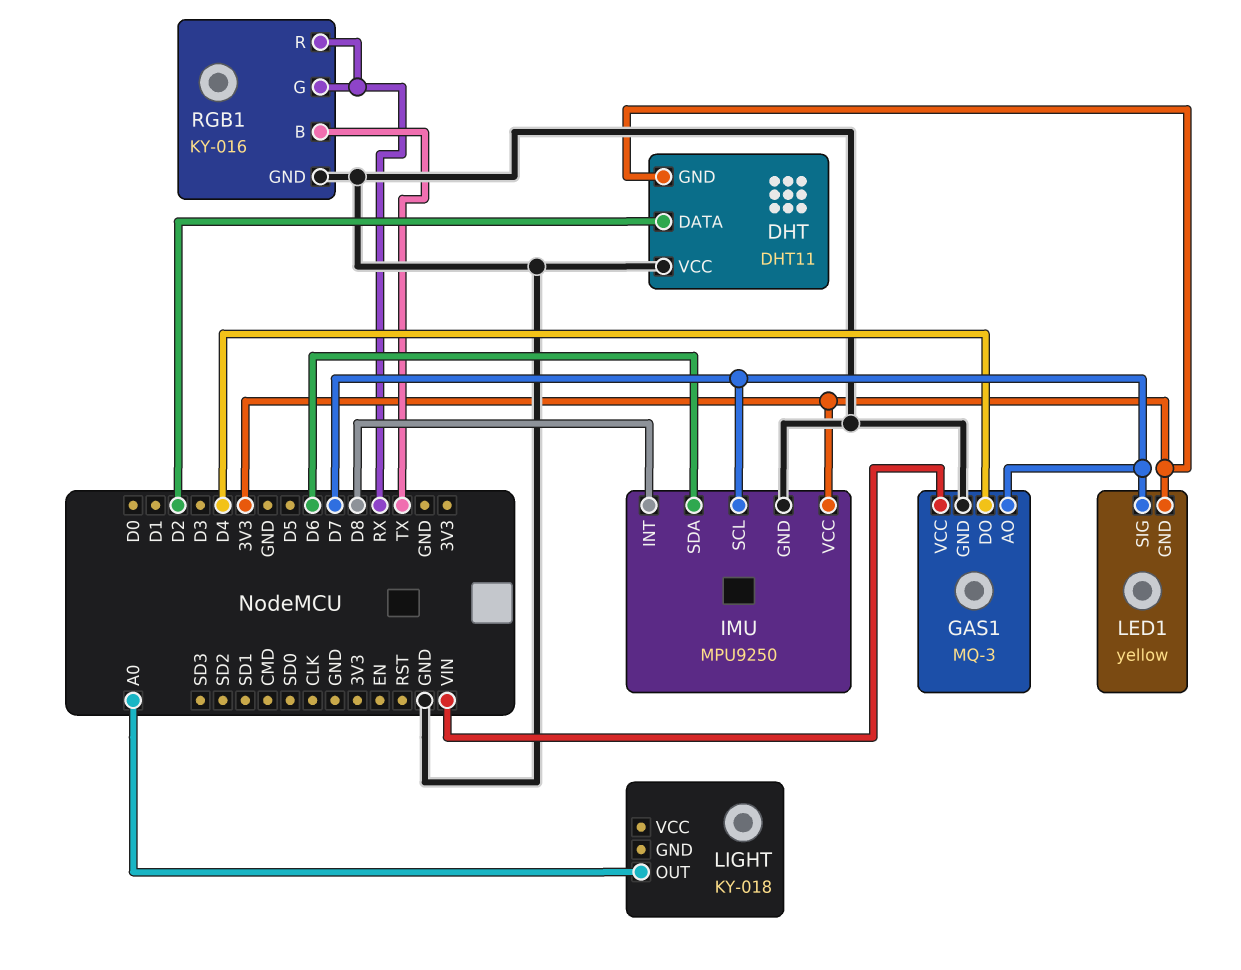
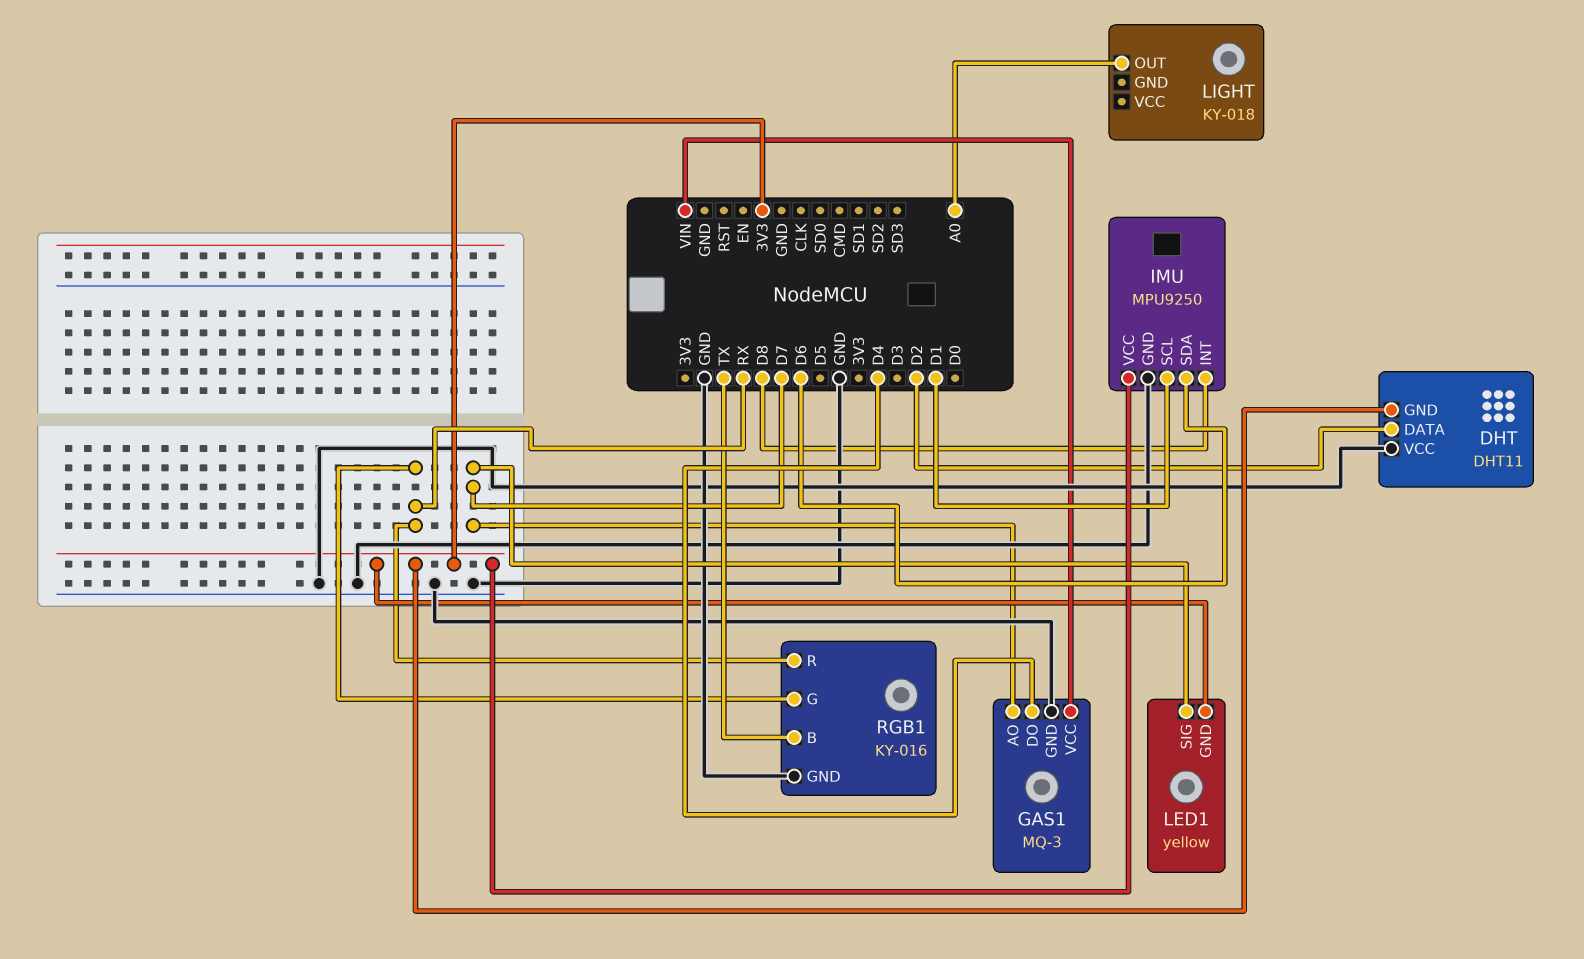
IMU pin SCL: D7 -> D1

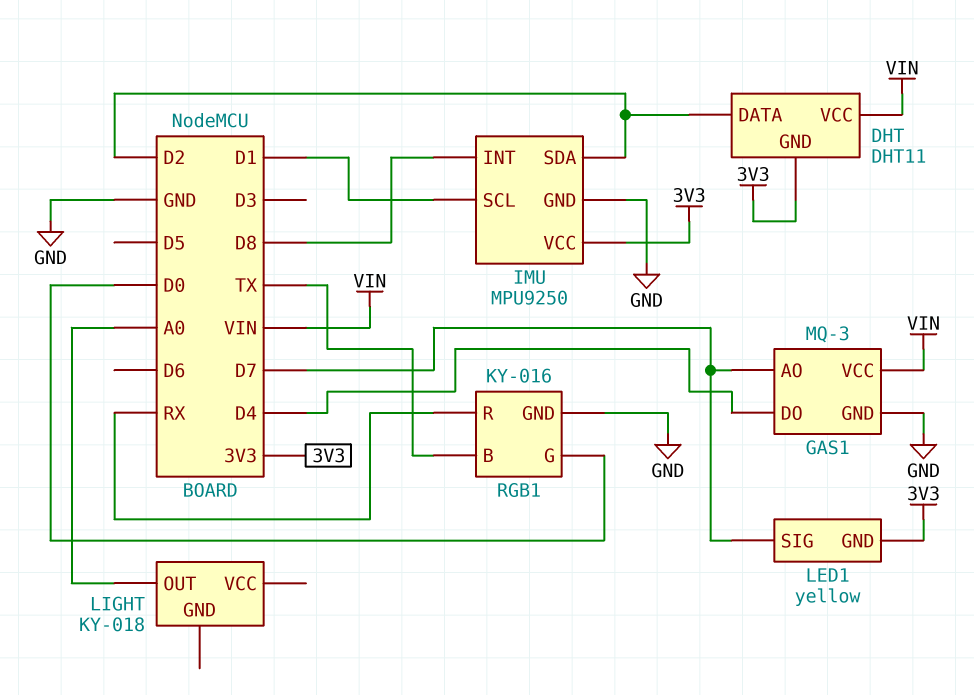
DHT pin VCC: GND -> VIN
IMU pin SDA: D6 -> D2
RGB1 pin G: RX -> D0

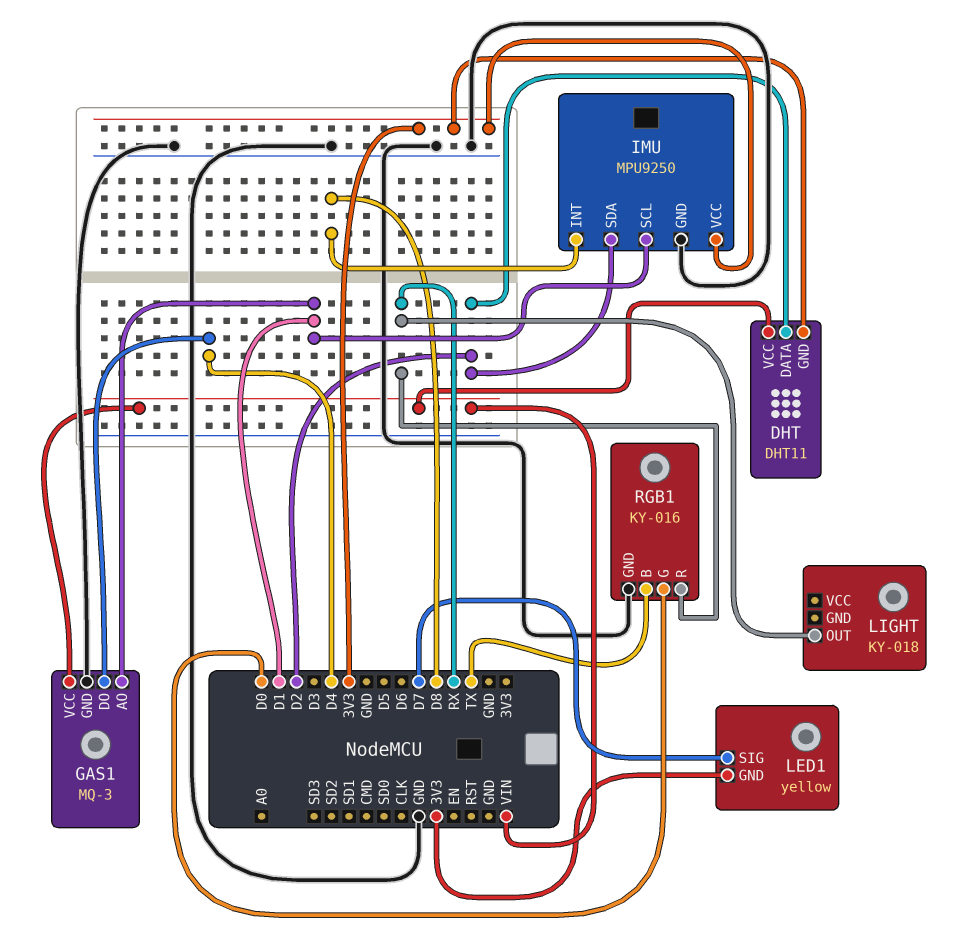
GAS1 pin AO: D7 -> D1
LIGHT pin OUT: A0 -> RX

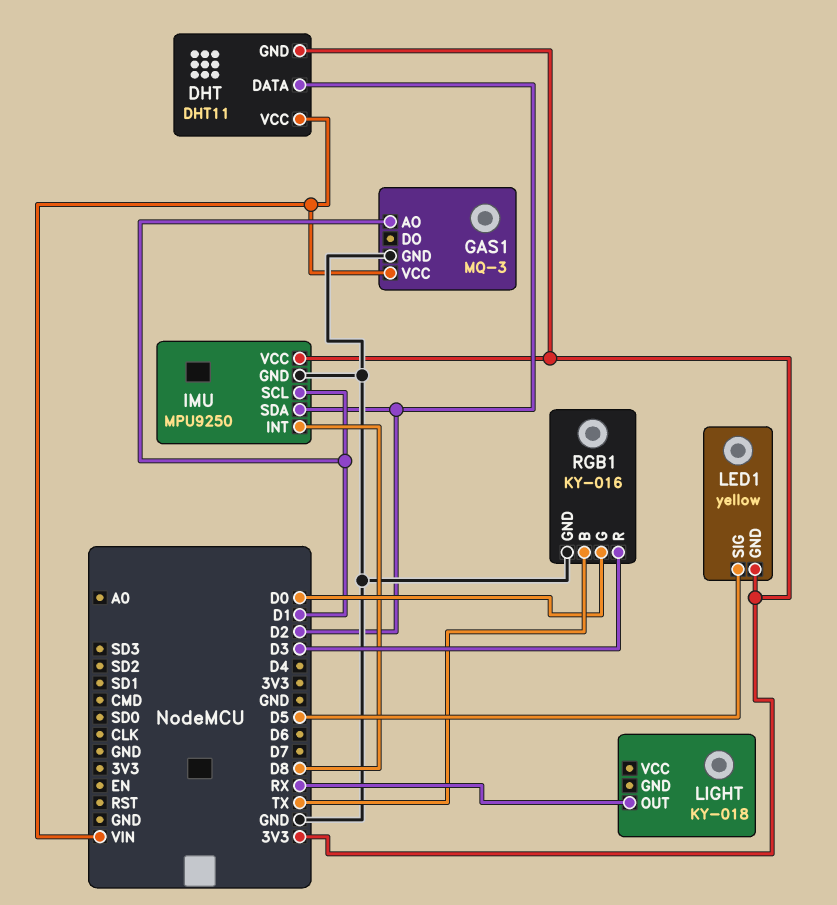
GAS1 pin DO: D4 -> none
LED1 pin SIG: D7 -> D5
RGB1 pin R: RX -> D3

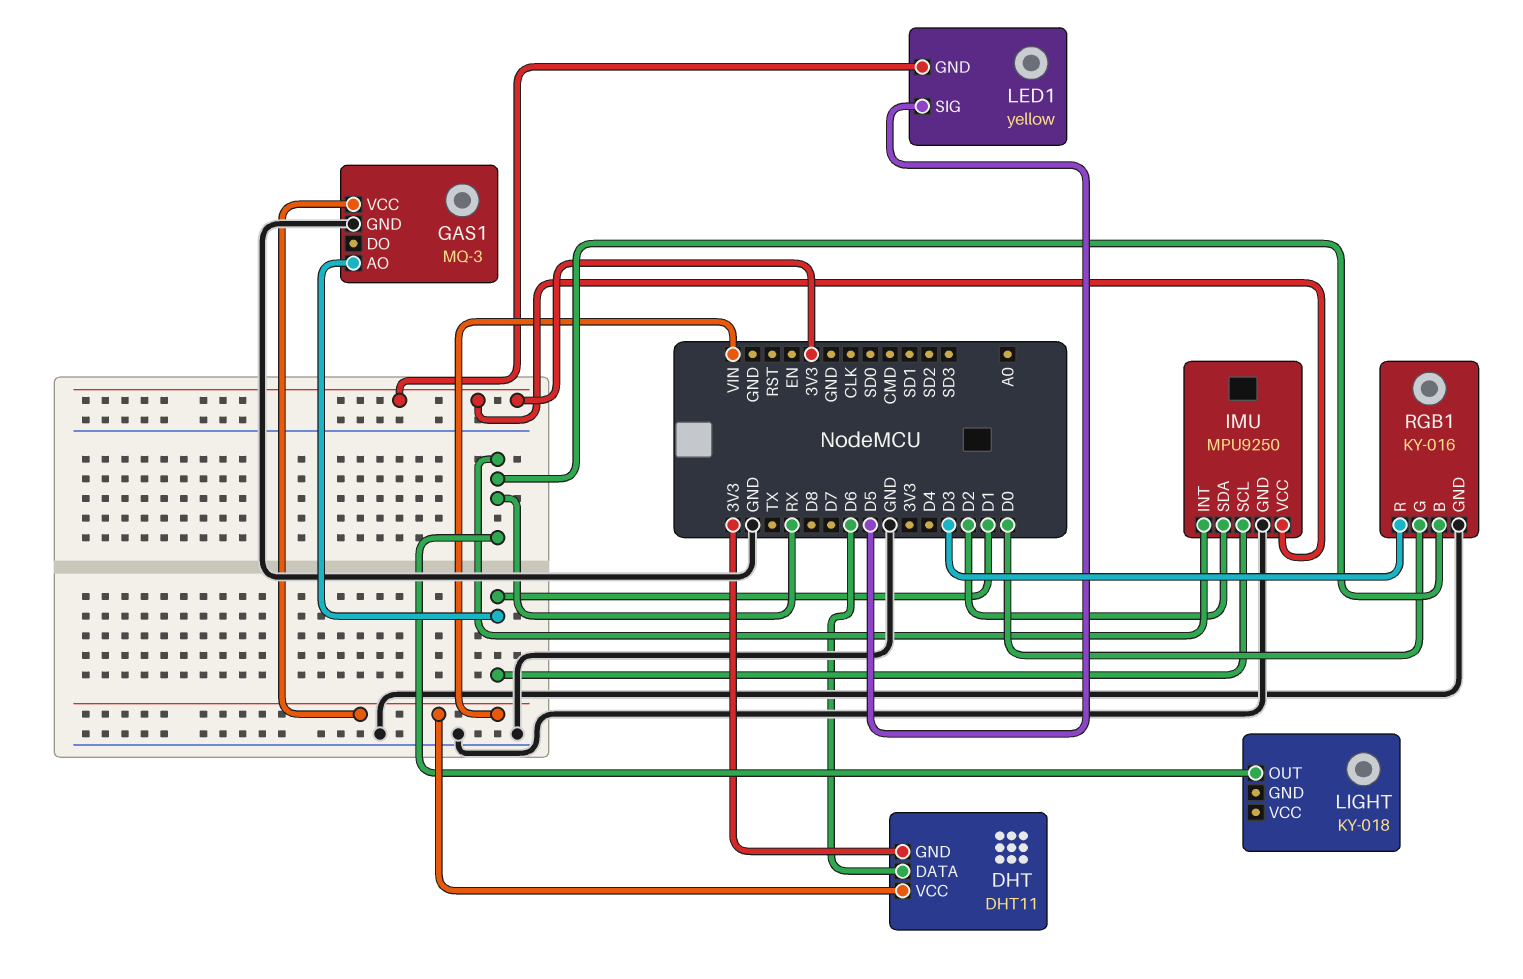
DHT pin DATA: D2 -> D6
IMU pin INT: D8 -> RX
RGB1 pin B: TX -> RX

